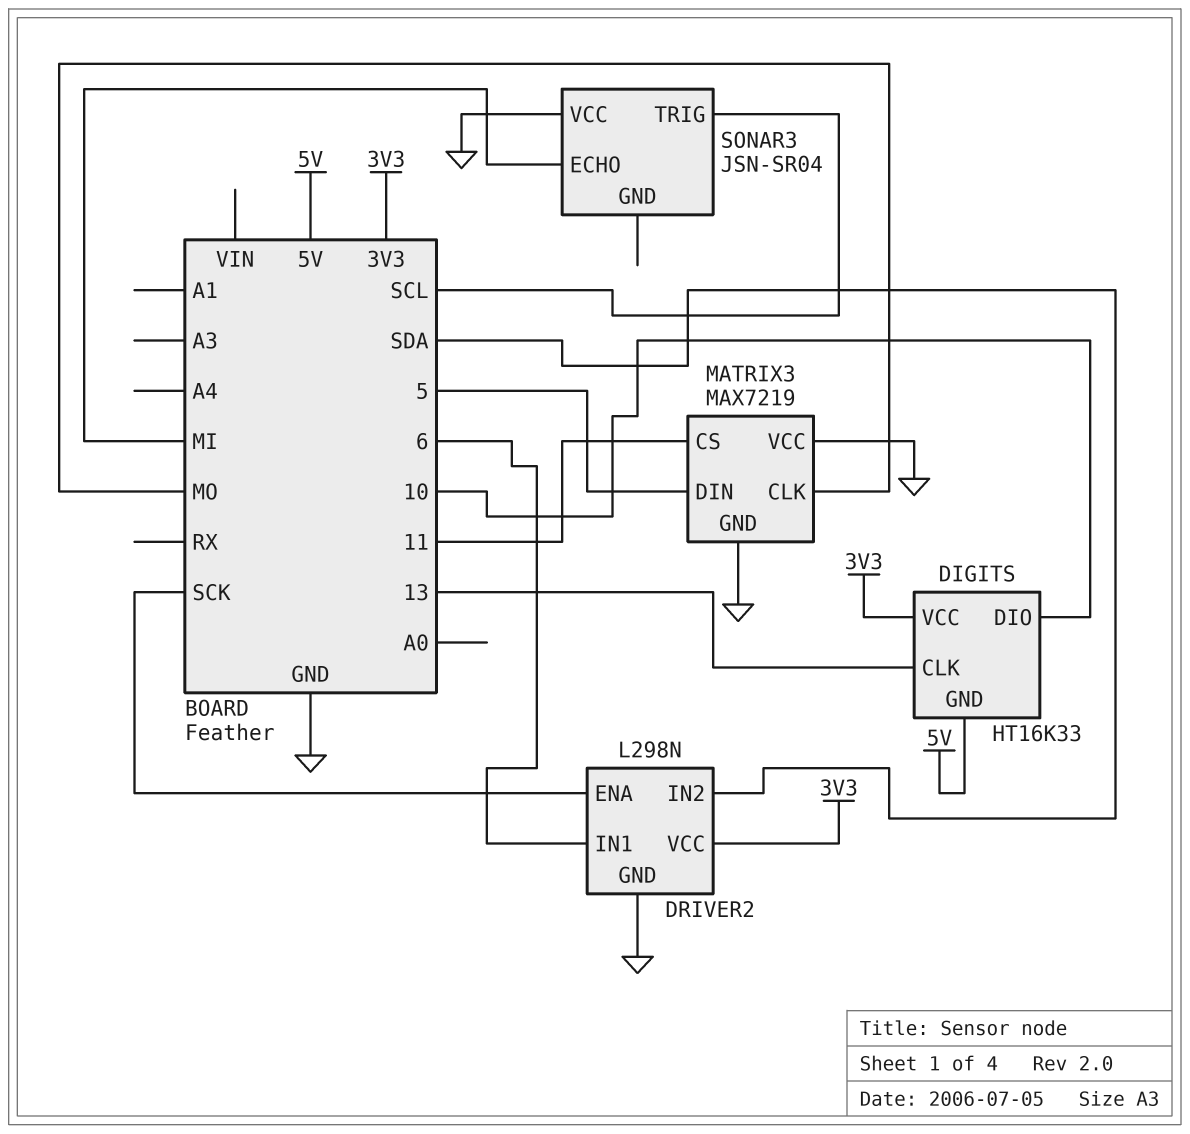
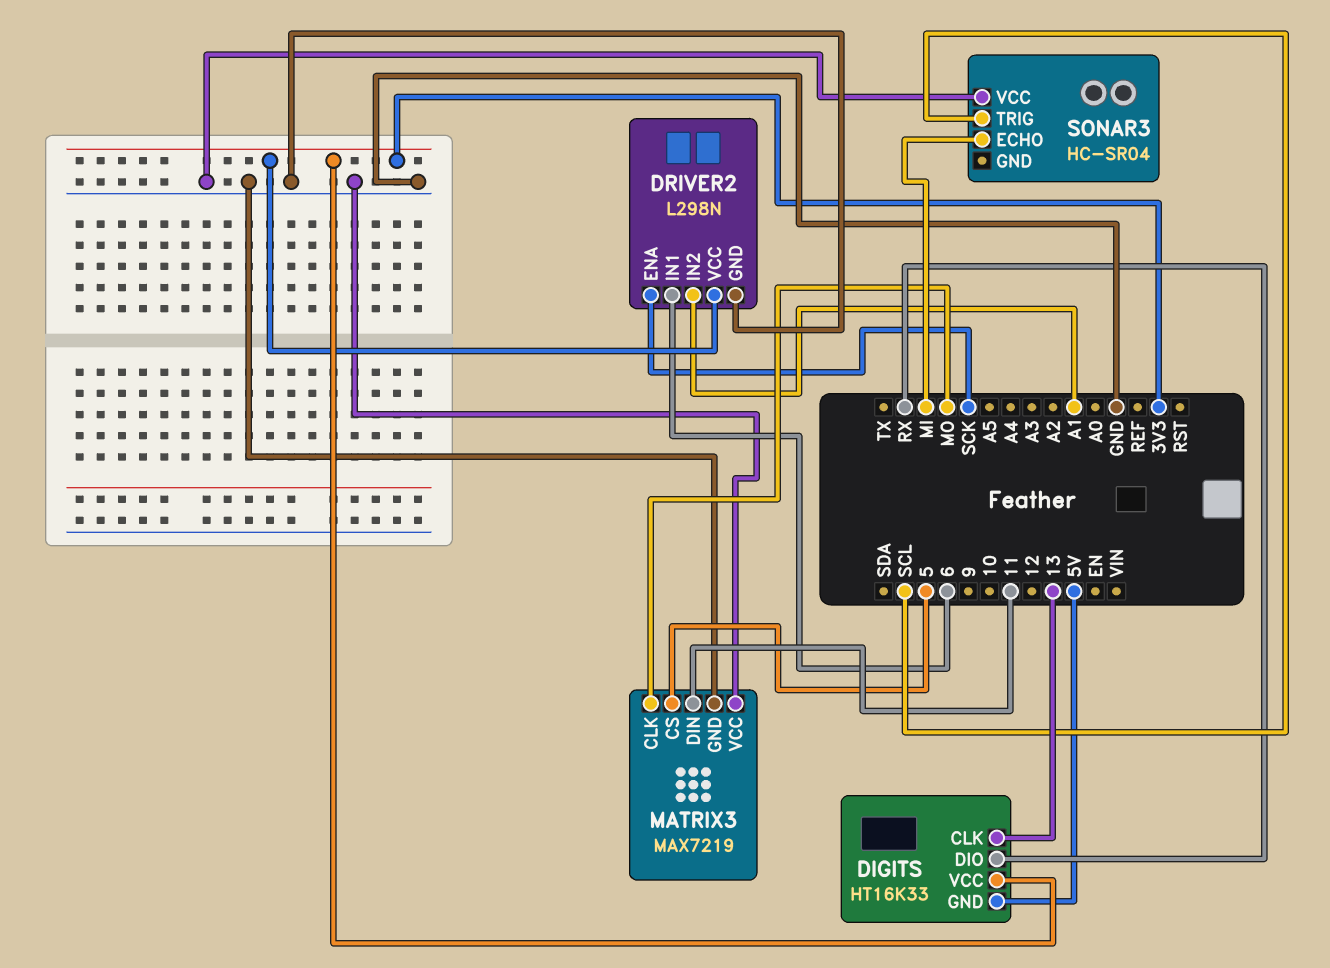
DIGITS pin DIO: 10 -> RX
DRIVER2 pin IN2: SDA -> A1
MATRIX3 pin CS: 11 -> 5
MATRIX3 pin DIN: 5 -> 11
SONAR3: JSN-SR04 -> HC-SR04

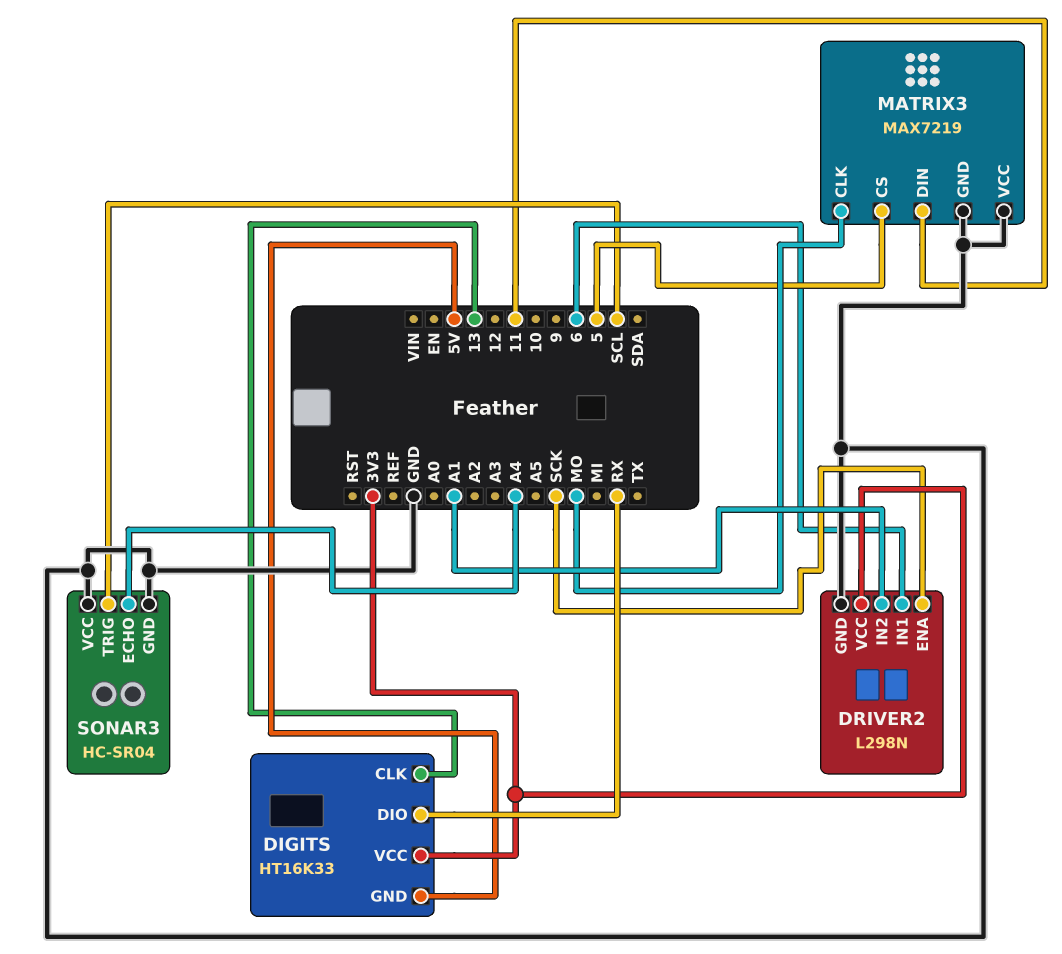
SONAR3 pin ECHO: MI -> A4
SONAR3 pin GND: none -> GND

